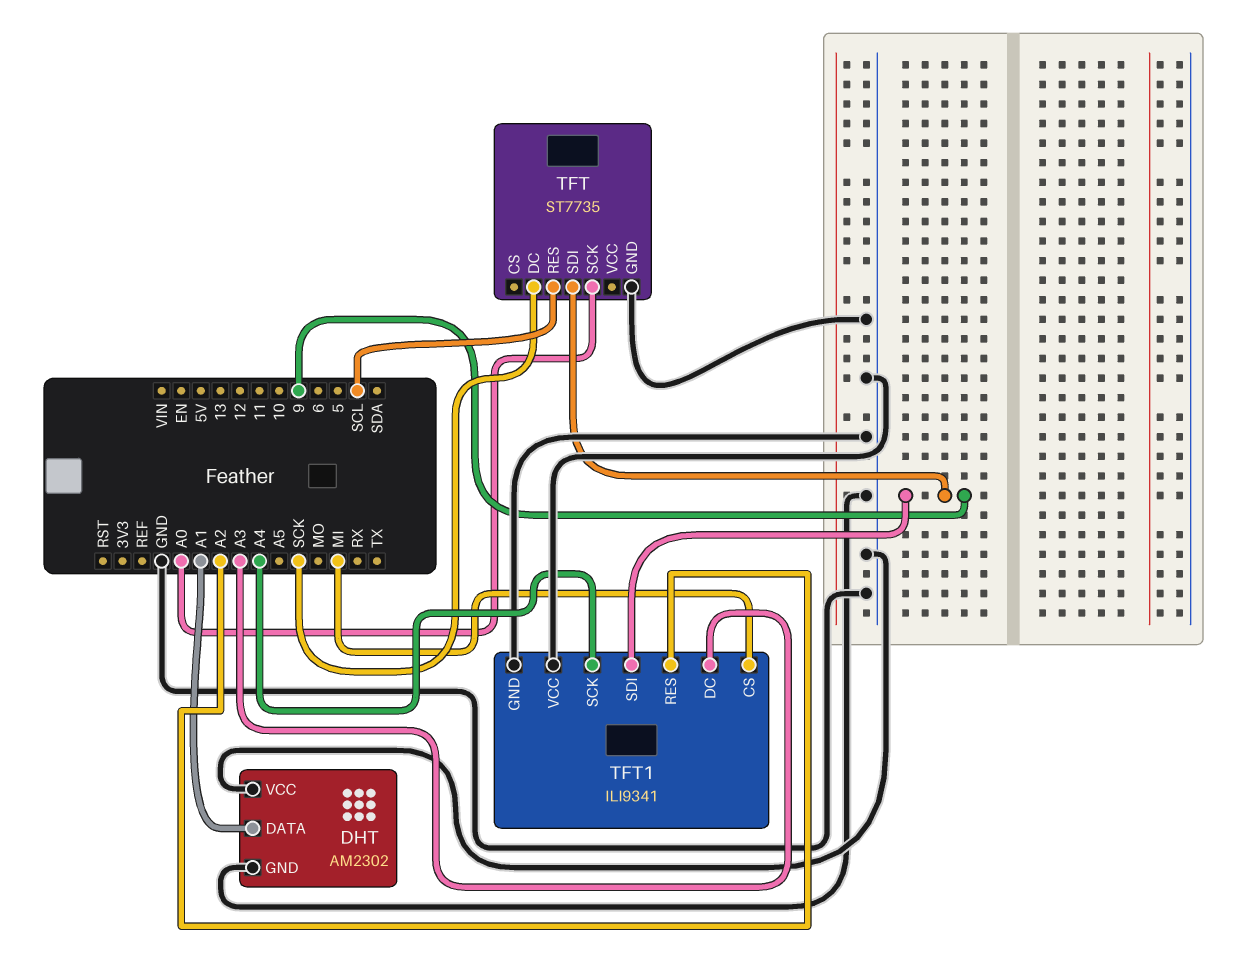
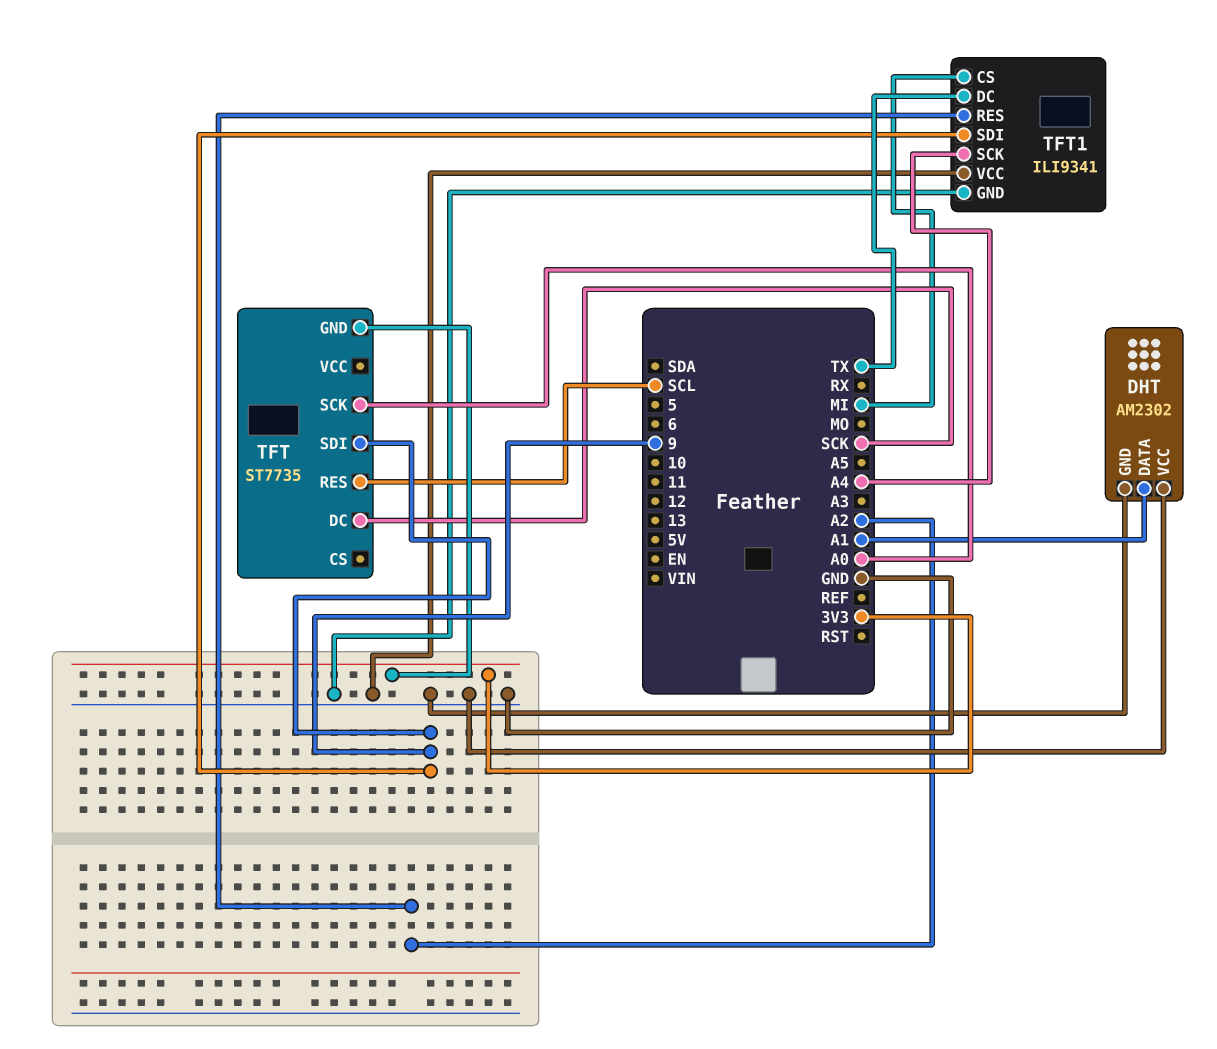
TFT pin GND: GND -> 3V3
TFT1 pin DC: A3 -> TX

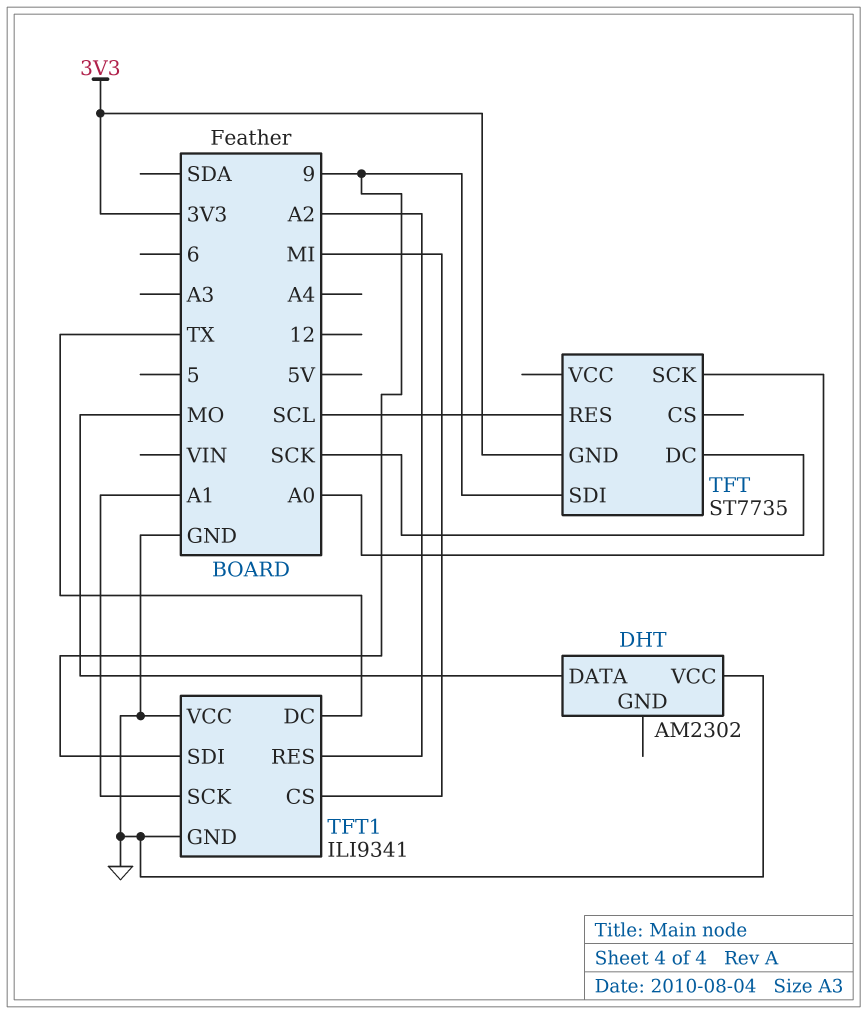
DHT pin DATA: A1 -> MO
DHT pin GND: GND -> none
TFT1 pin SCK: A4 -> A1

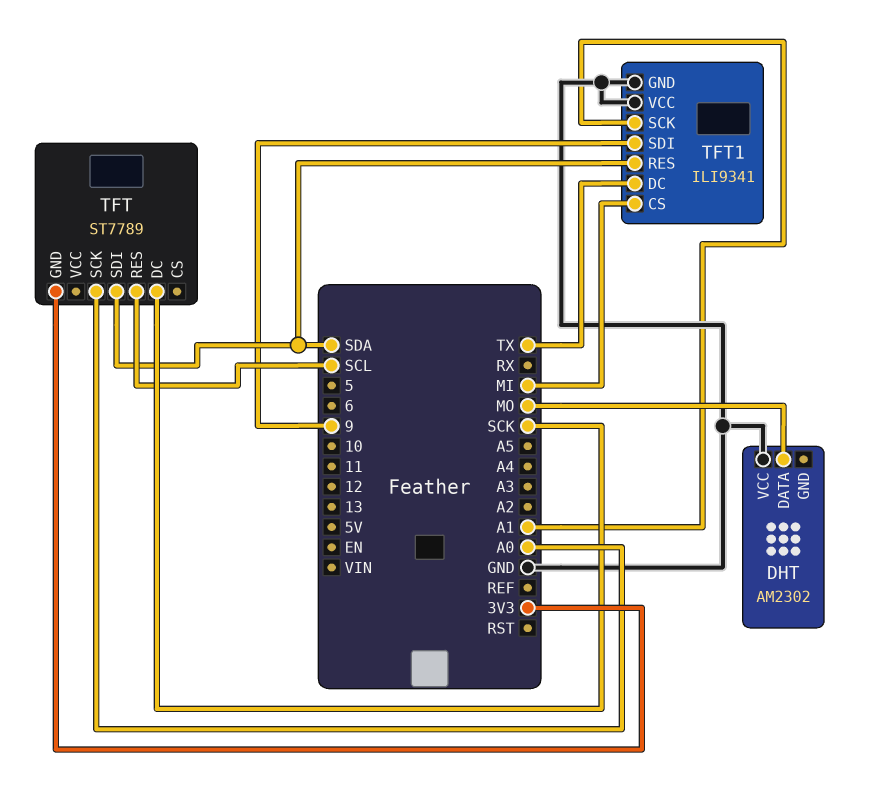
TFT: ST7735 -> ST7789
TFT pin SDI: 9 -> SDA
TFT1 pin RES: A2 -> SDA

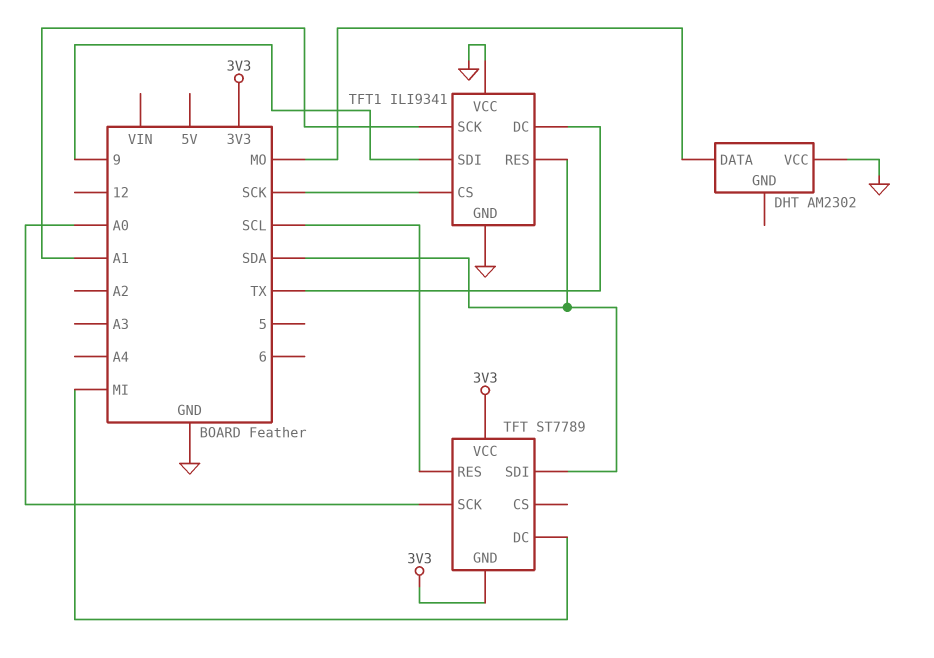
TFT pin DC: SCK -> MI
TFT pin VCC: none -> 3V3
TFT1 pin CS: MI -> SCK

